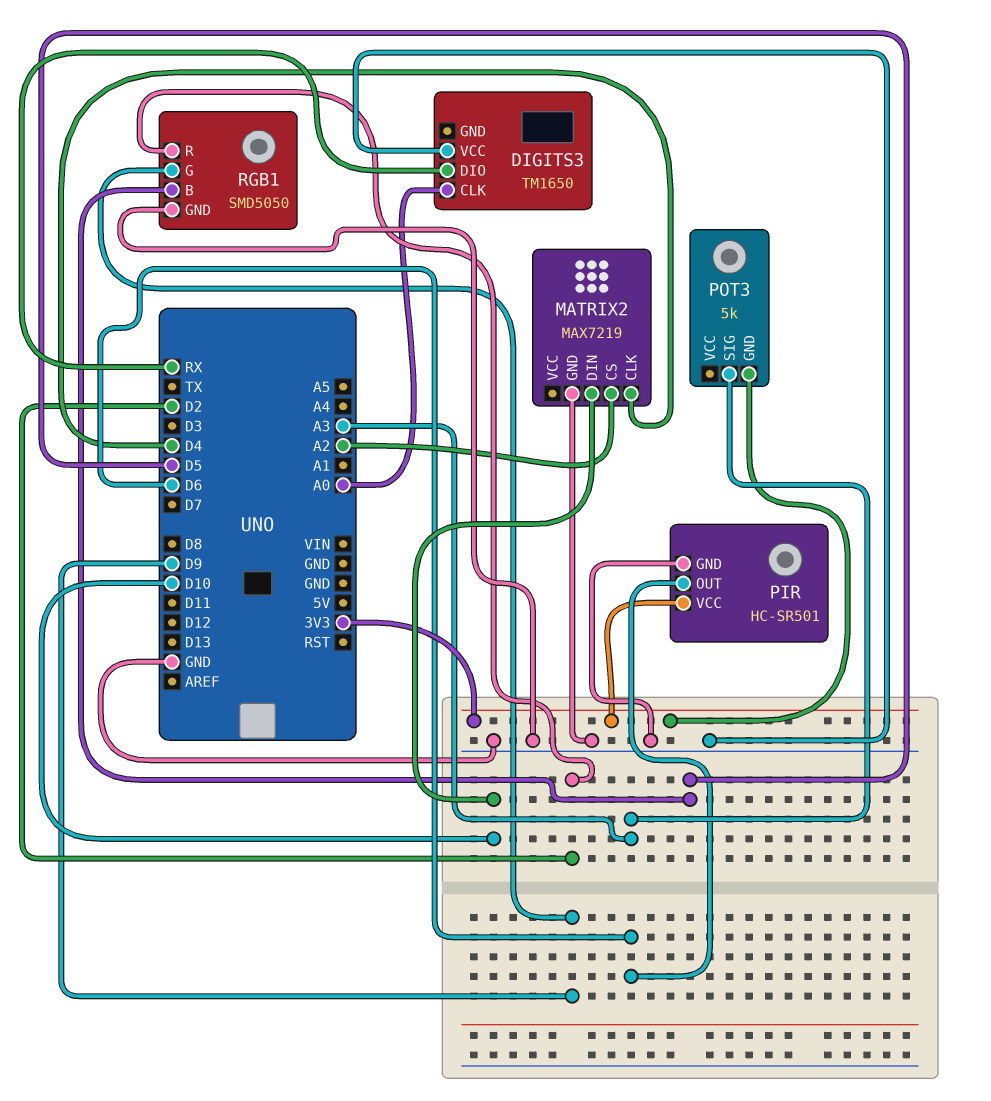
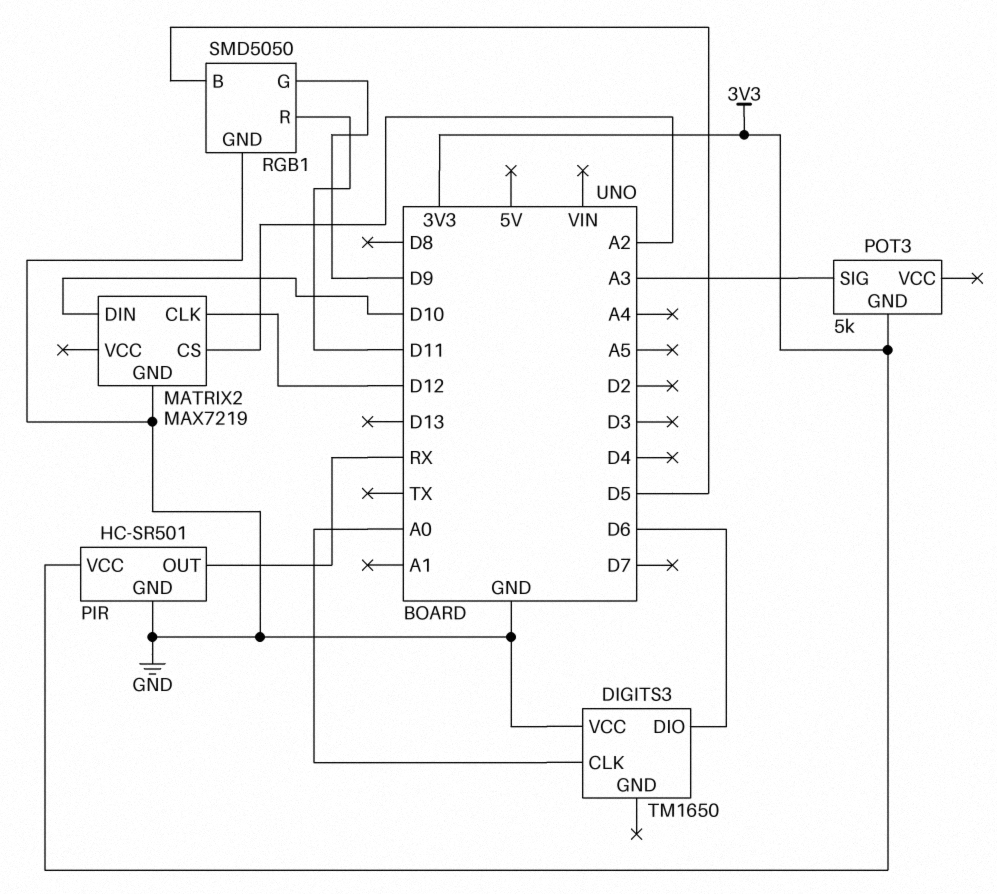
DIGITS3 pin DIO: RX -> D6
MATRIX2 pin CLK: D4 -> D12
PIR pin OUT: D6 -> RX
RGB1 pin R: D2 -> D11

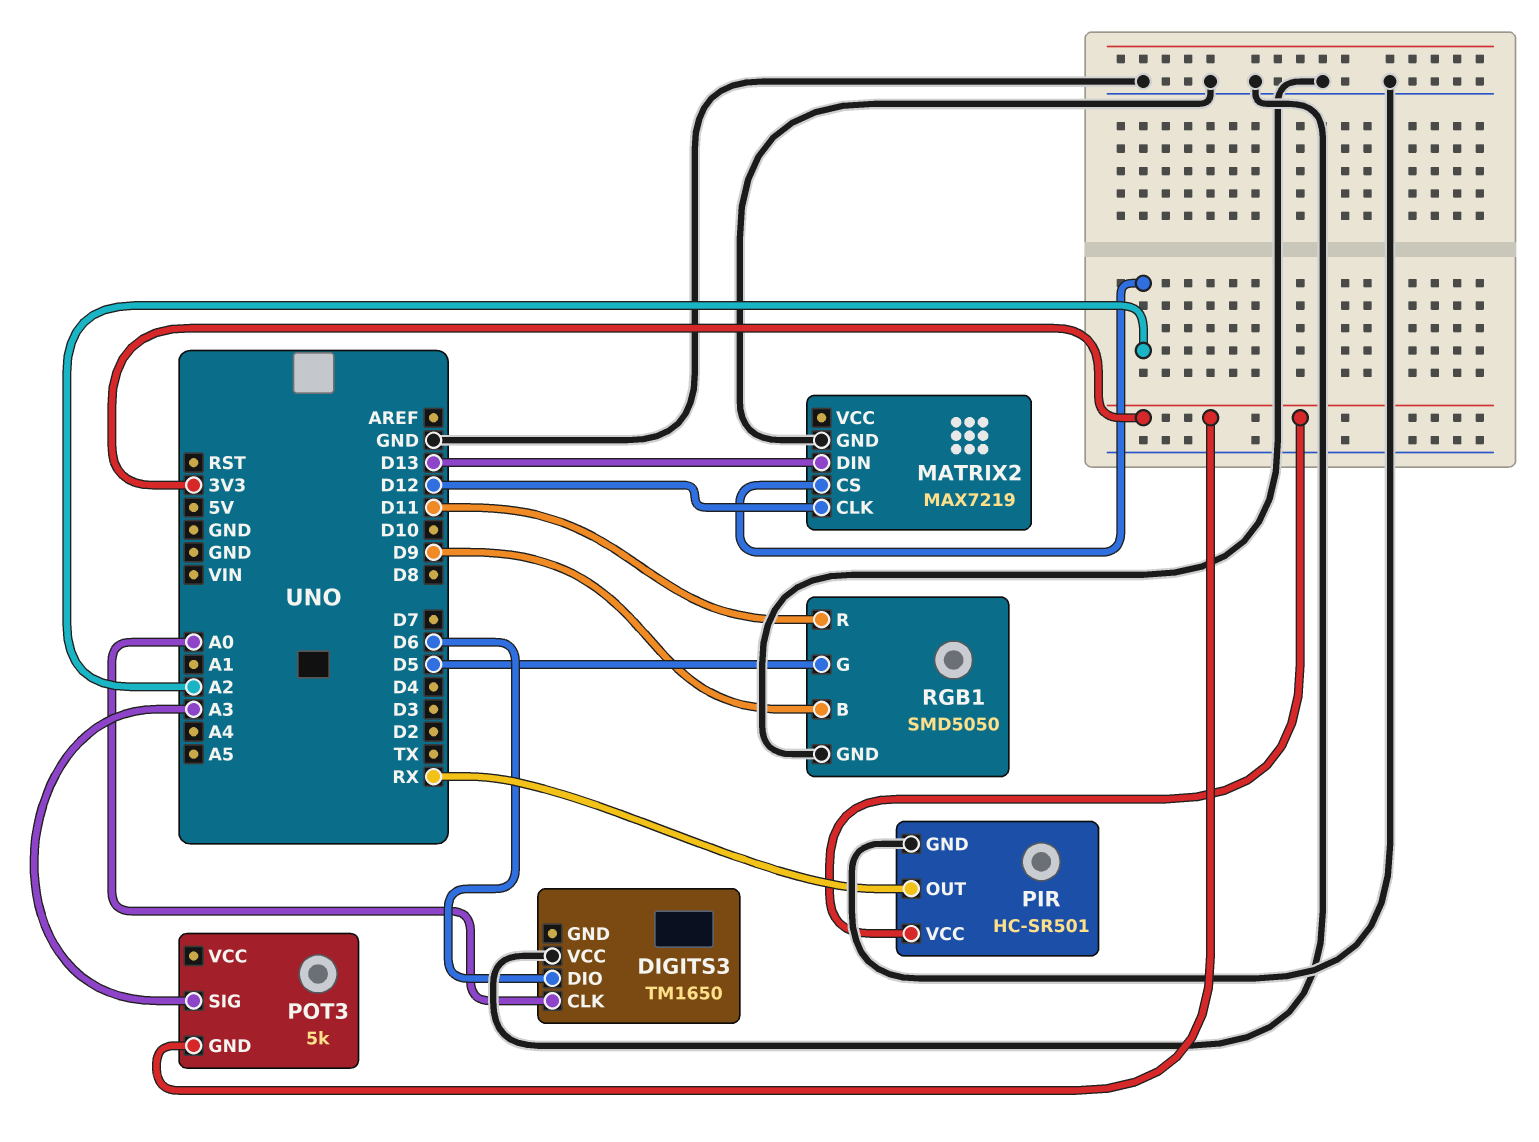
MATRIX2 pin DIN: D10 -> D13
RGB1 pin B: D5 -> D9
RGB1 pin G: D9 -> D5

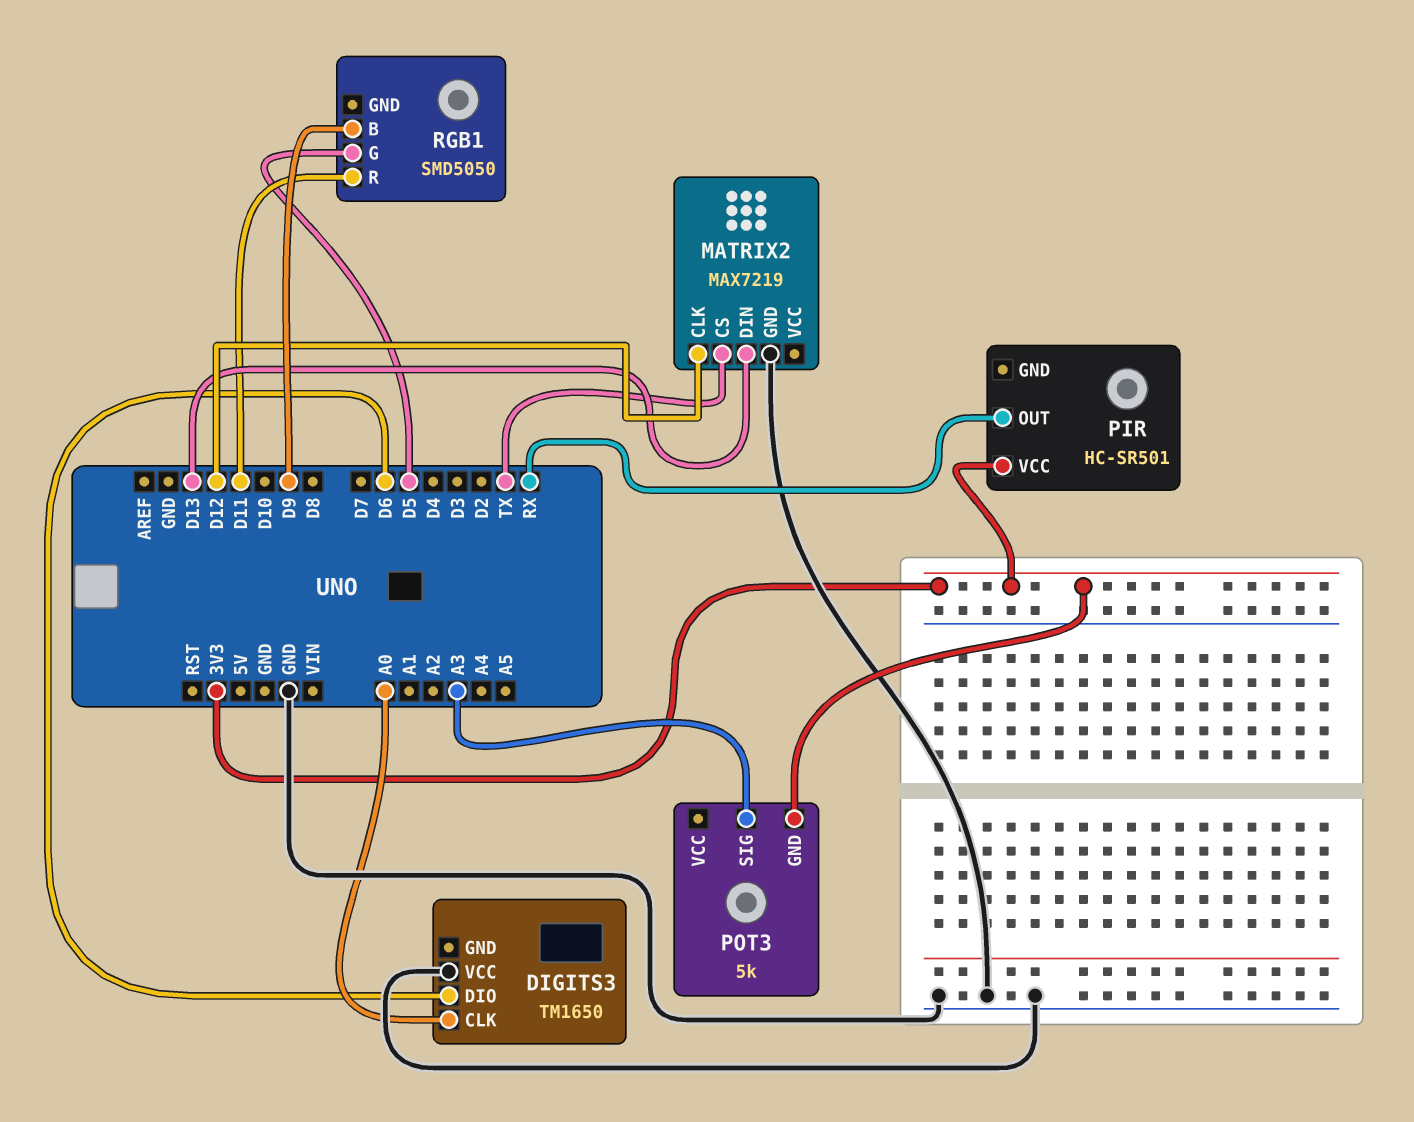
MATRIX2 pin CS: A2 -> TX
PIR pin GND: GND -> none
RGB1 pin GND: GND -> none

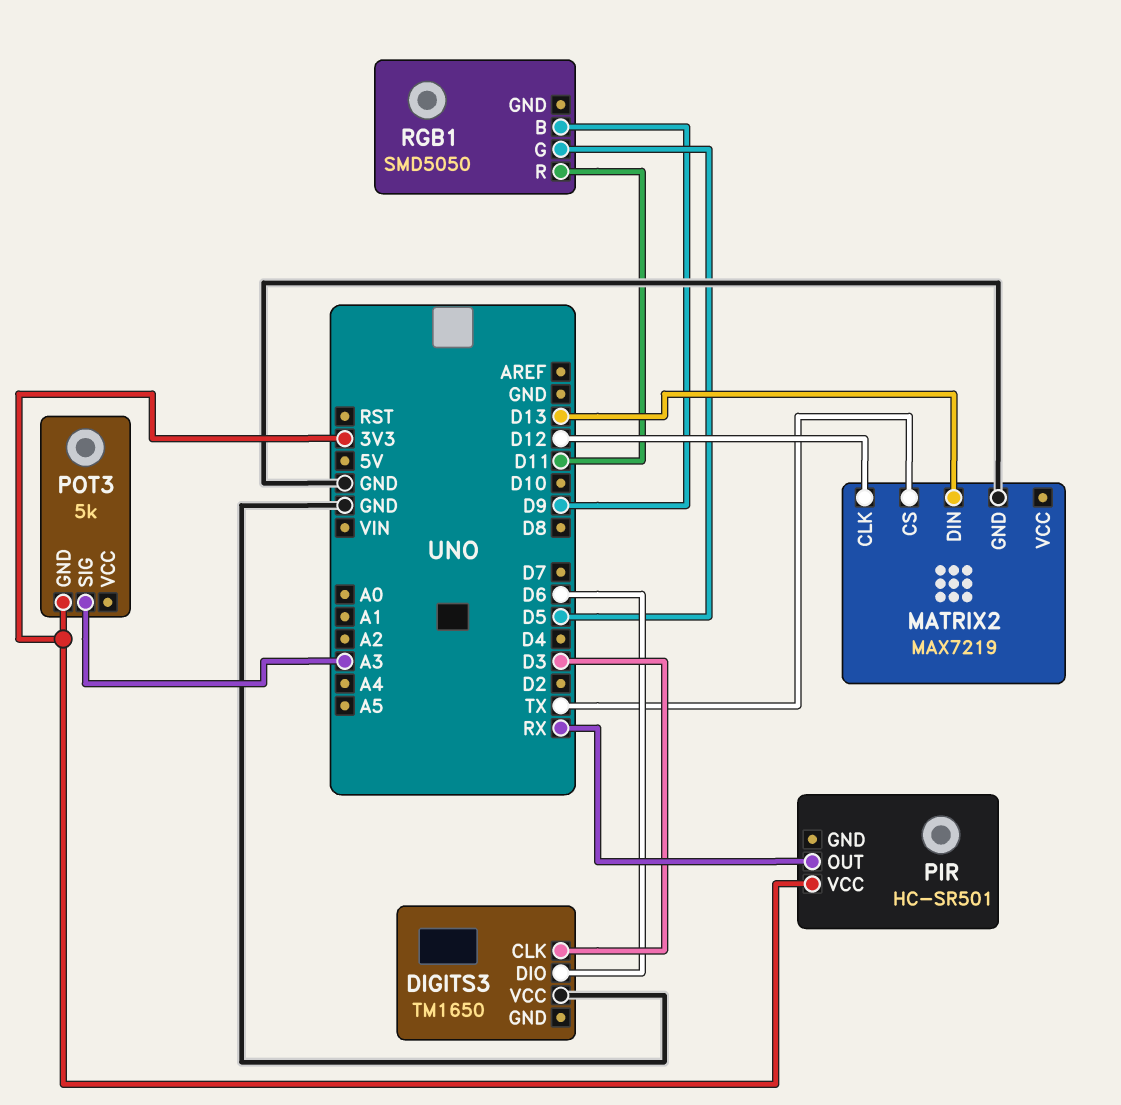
DIGITS3 pin CLK: A0 -> D3

